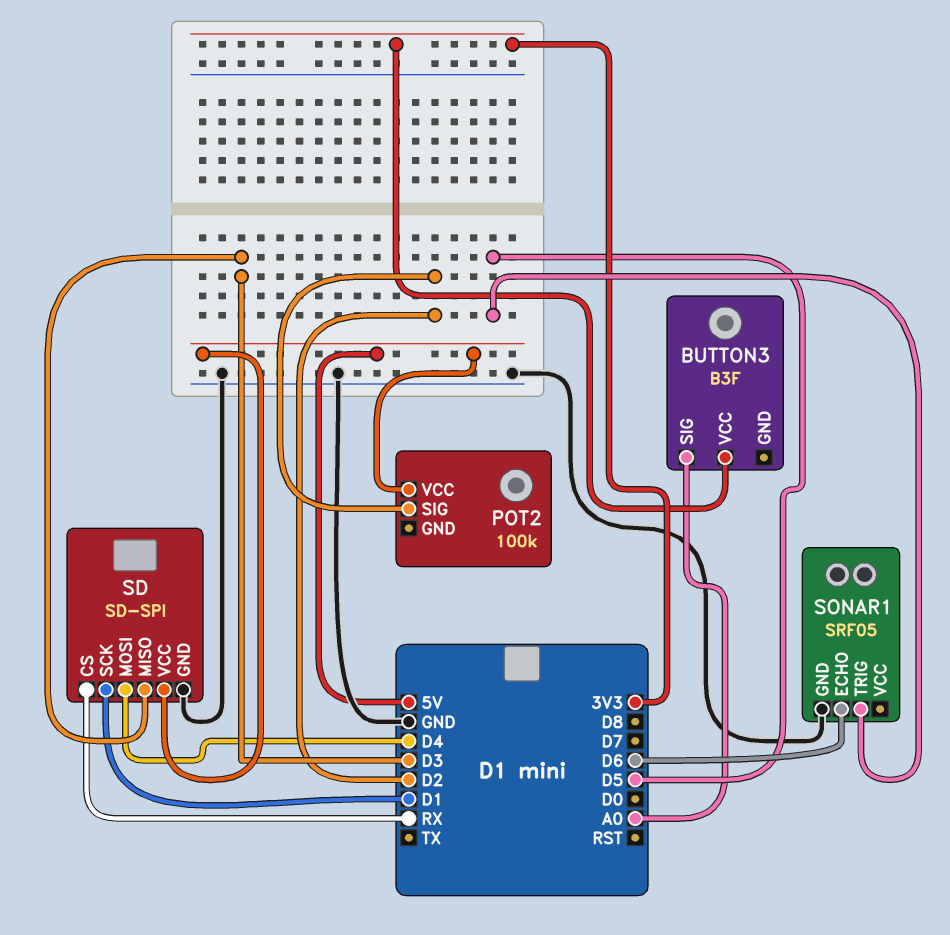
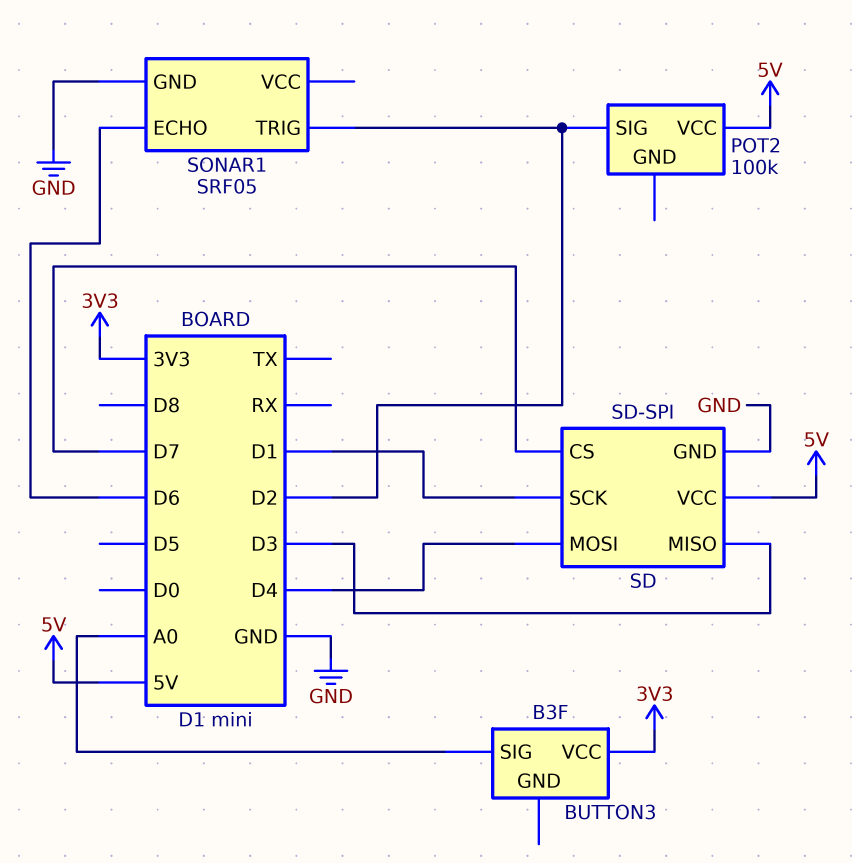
SD pin CS: RX -> D7
SONAR1 pin TRIG: D5 -> D2

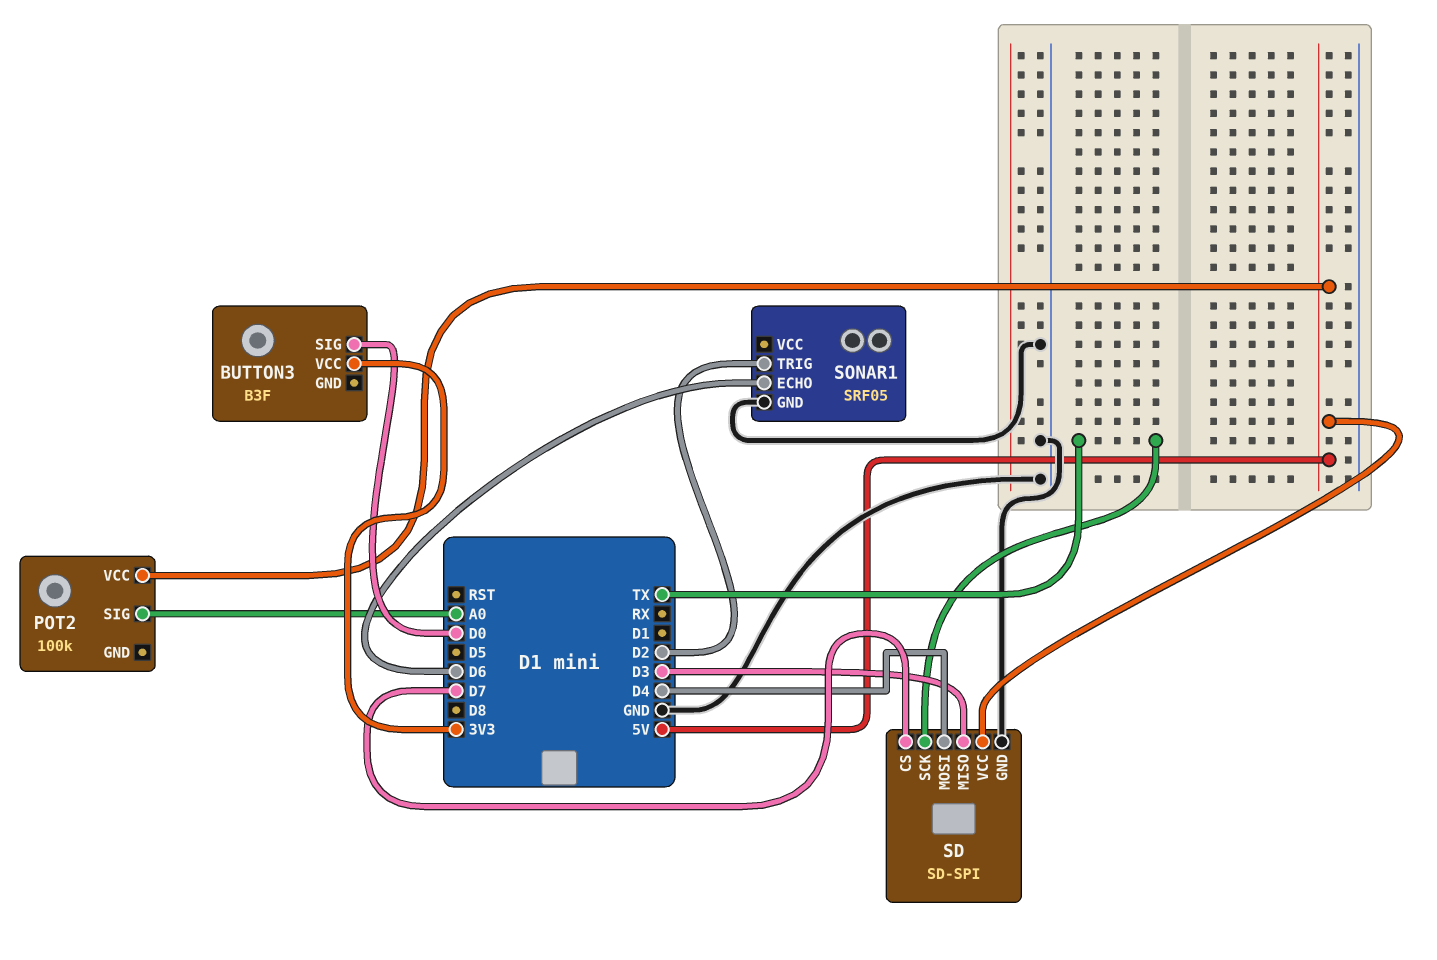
BUTTON3 pin SIG: A0 -> D0
POT2 pin SIG: D2 -> A0
SD pin SCK: D1 -> TX

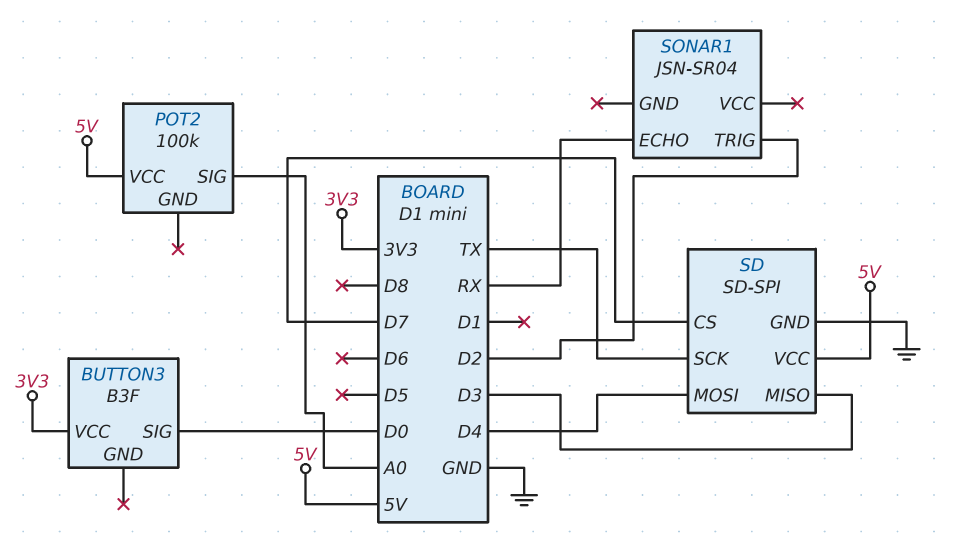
SONAR1: SRF05 -> JSN-SR04
SONAR1 pin ECHO: D6 -> RX
SONAR1 pin GND: GND -> none

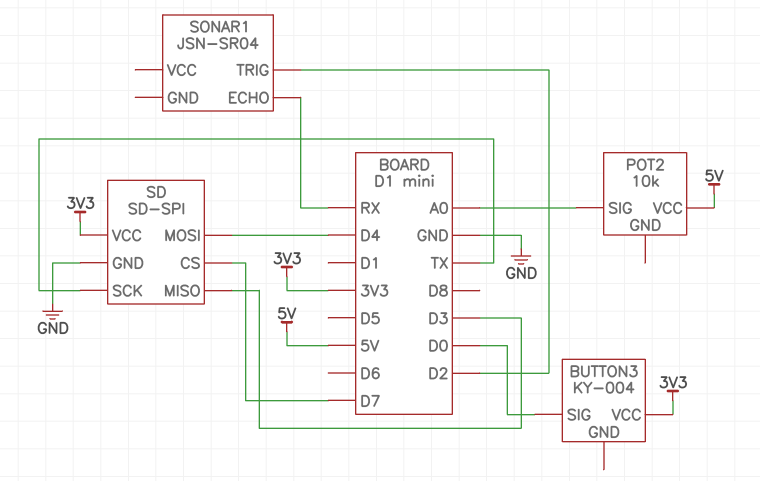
BUTTON3: B3F -> KY-004
POT2: 100k -> 10k
SD pin VCC: 5V -> 3V3

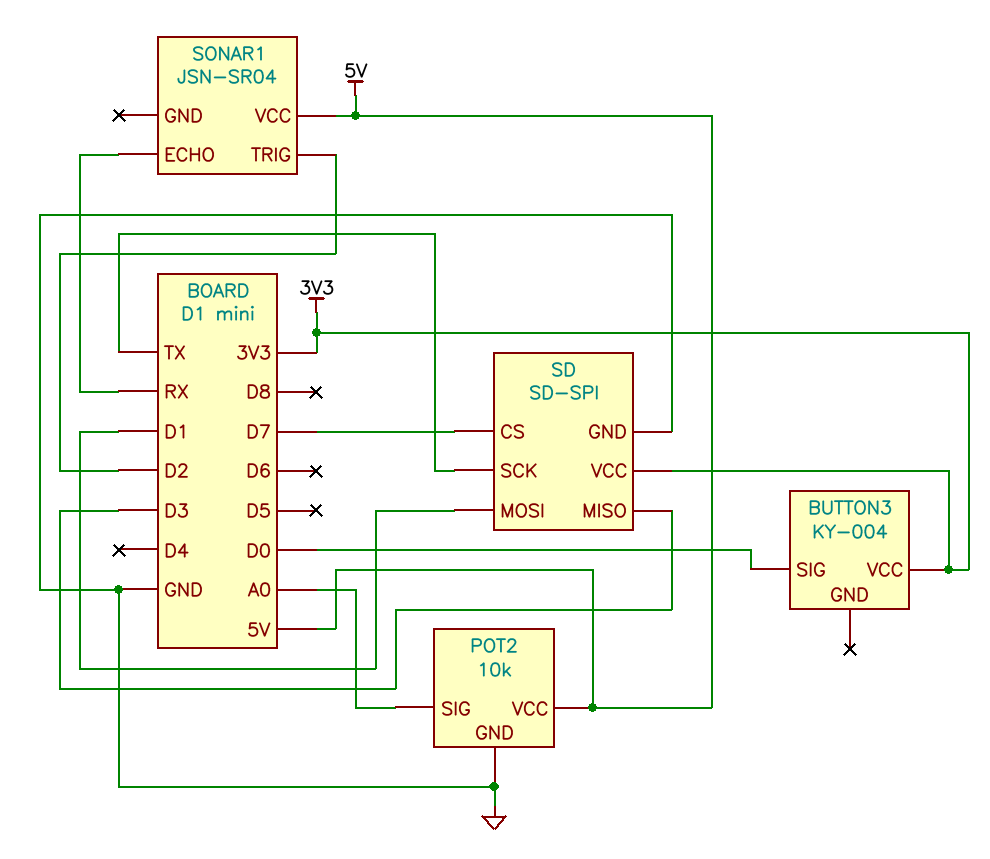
POT2 pin GND: none -> GND
SD pin MOSI: D4 -> D1
SONAR1 pin VCC: none -> 5V

